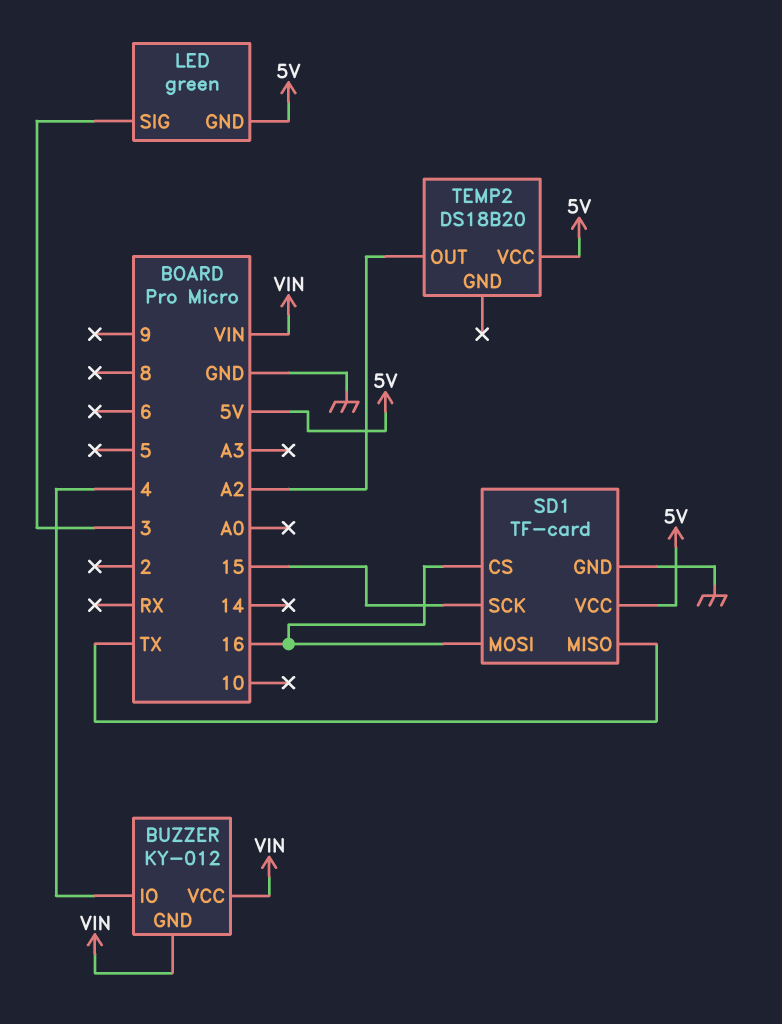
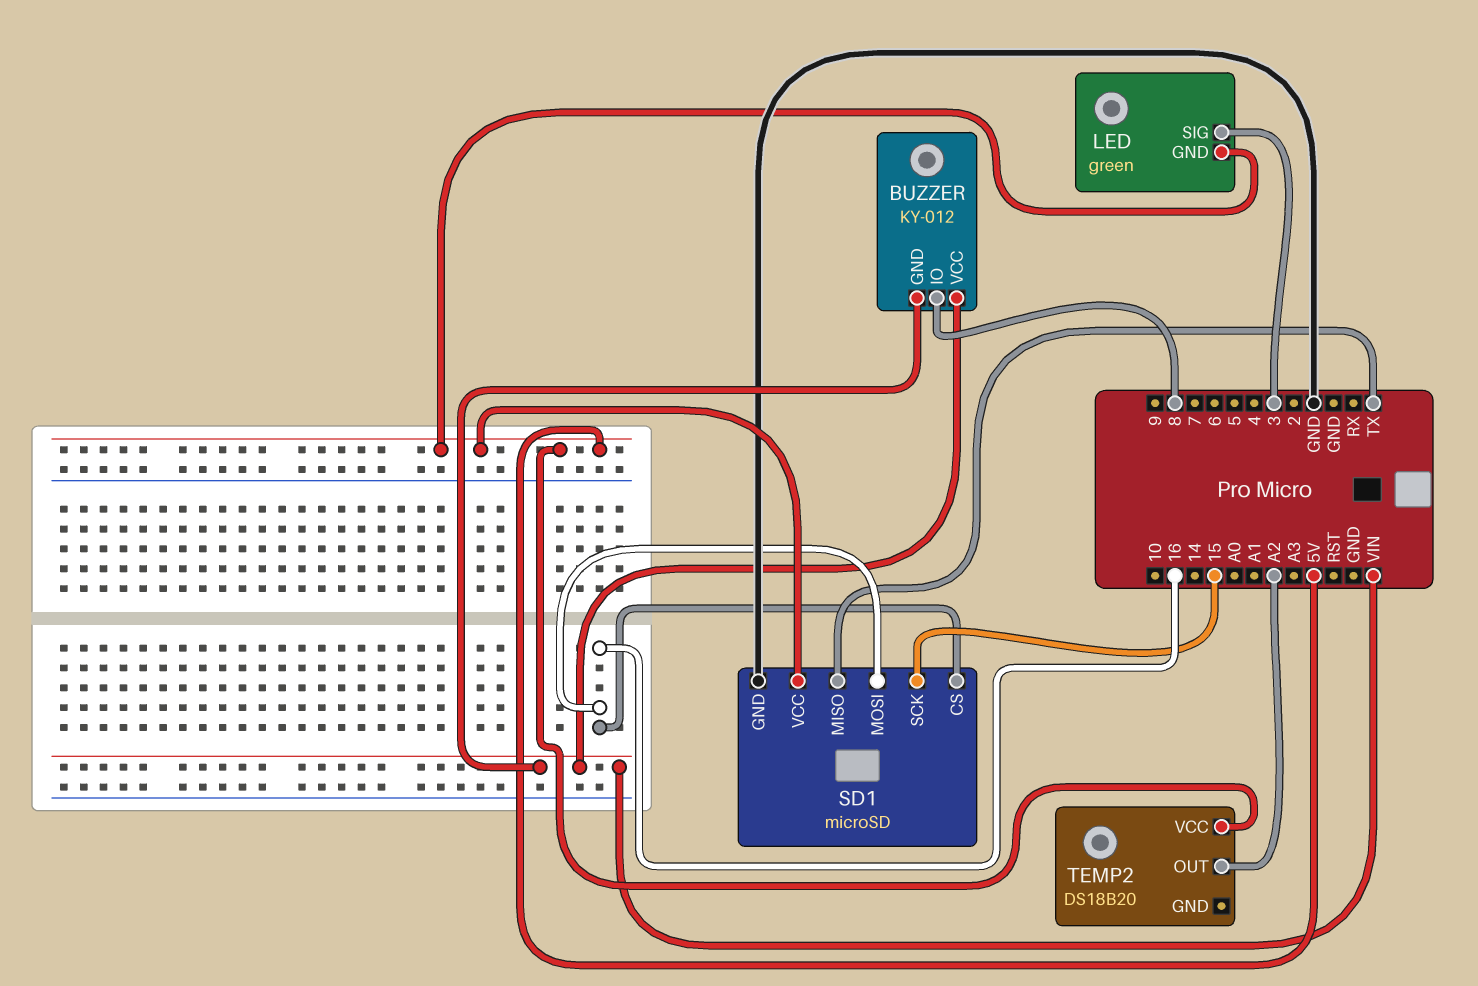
BUZZER pin IO: 4 -> 8
SD1: TF-card -> microSD

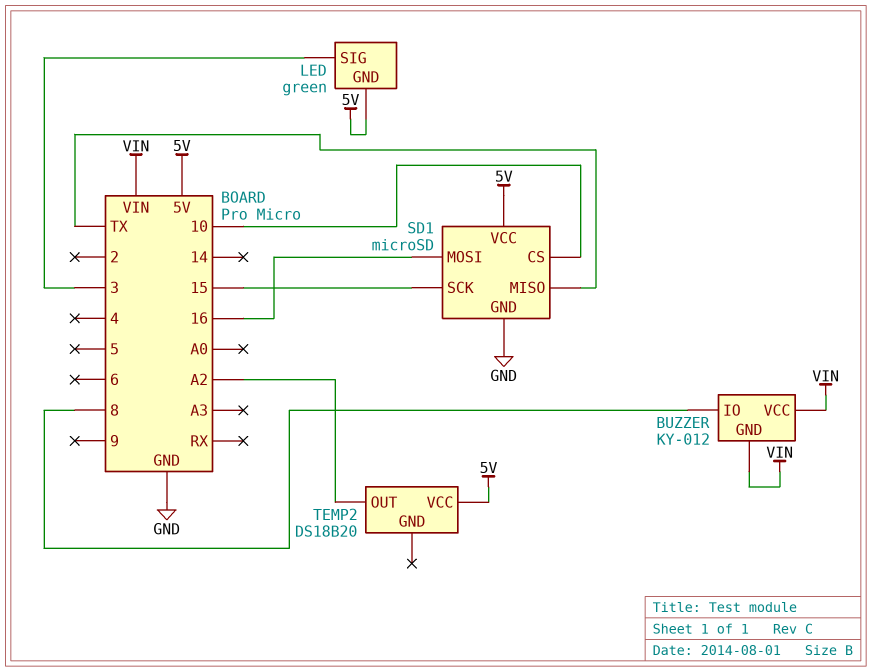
SD1 pin CS: 16 -> 10

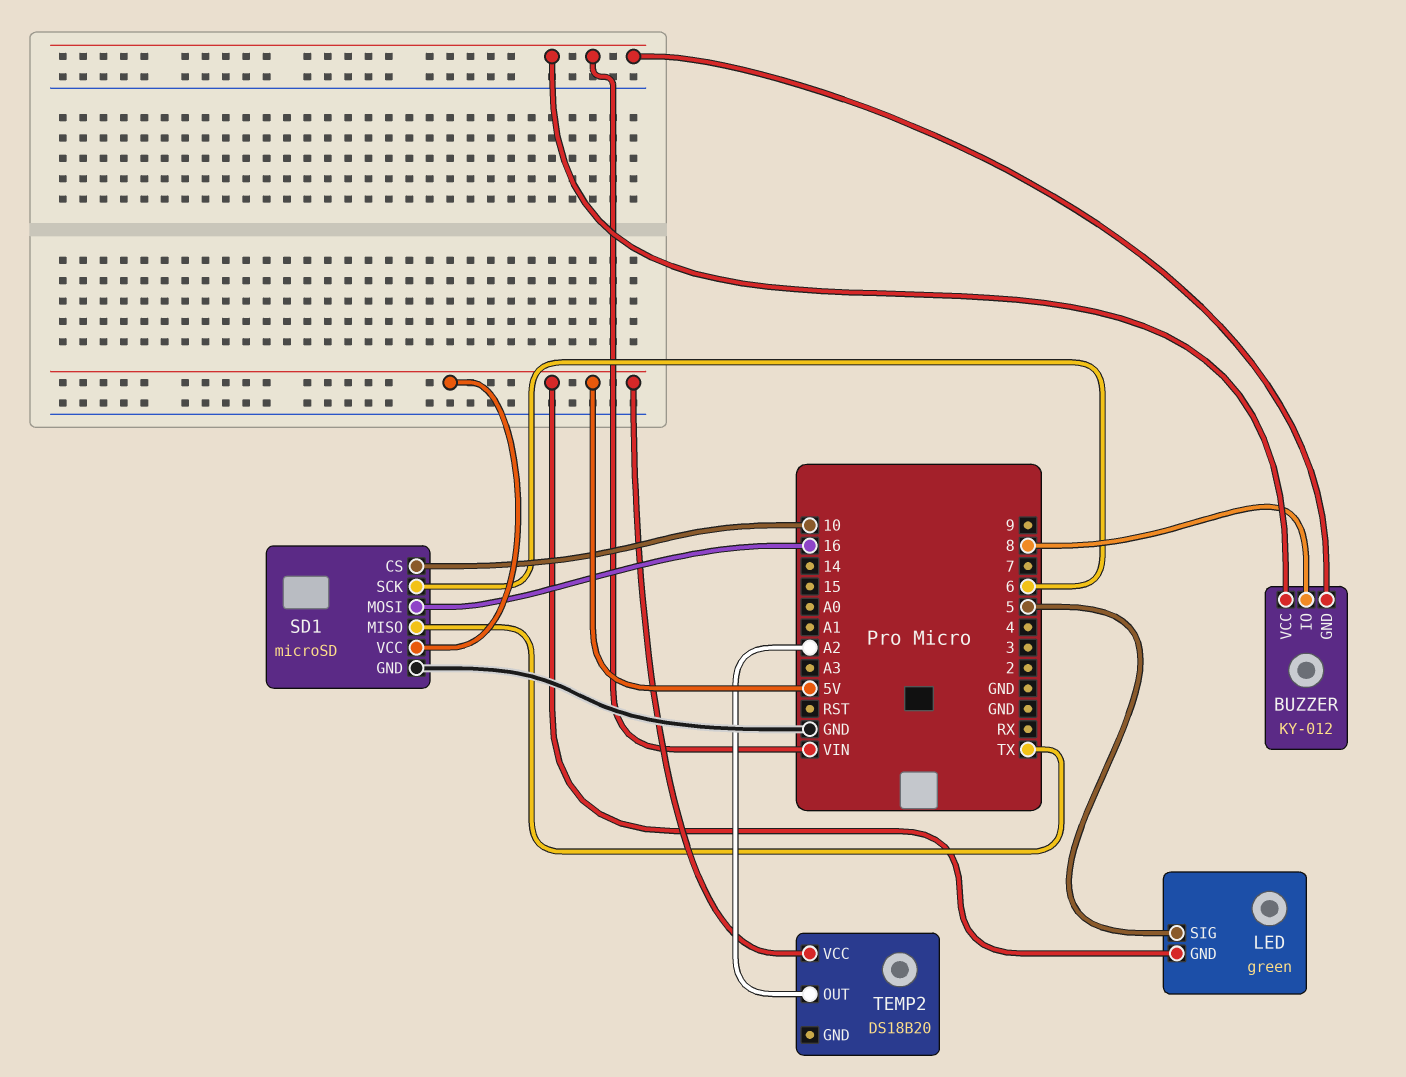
LED pin SIG: 3 -> 5
SD1 pin SCK: 15 -> 6

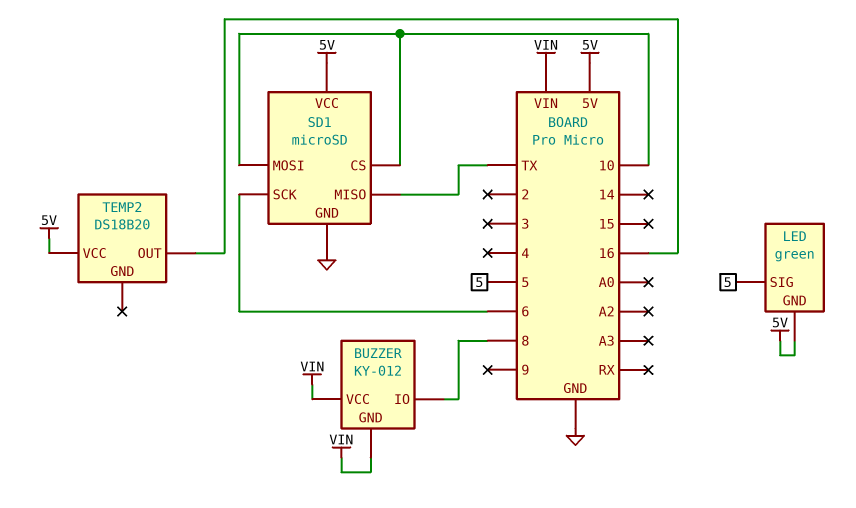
SD1 pin MOSI: 16 -> 10
TEMP2 pin OUT: A2 -> 16

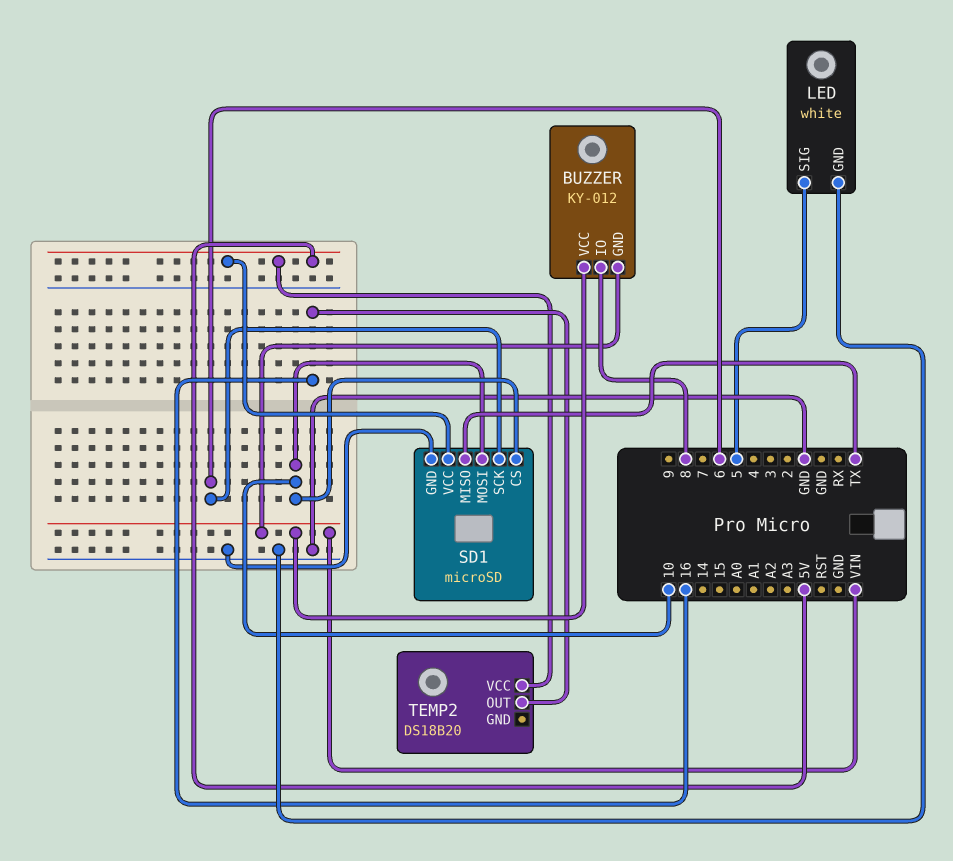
LED: green -> white
LED pin GND: 5V -> GND

